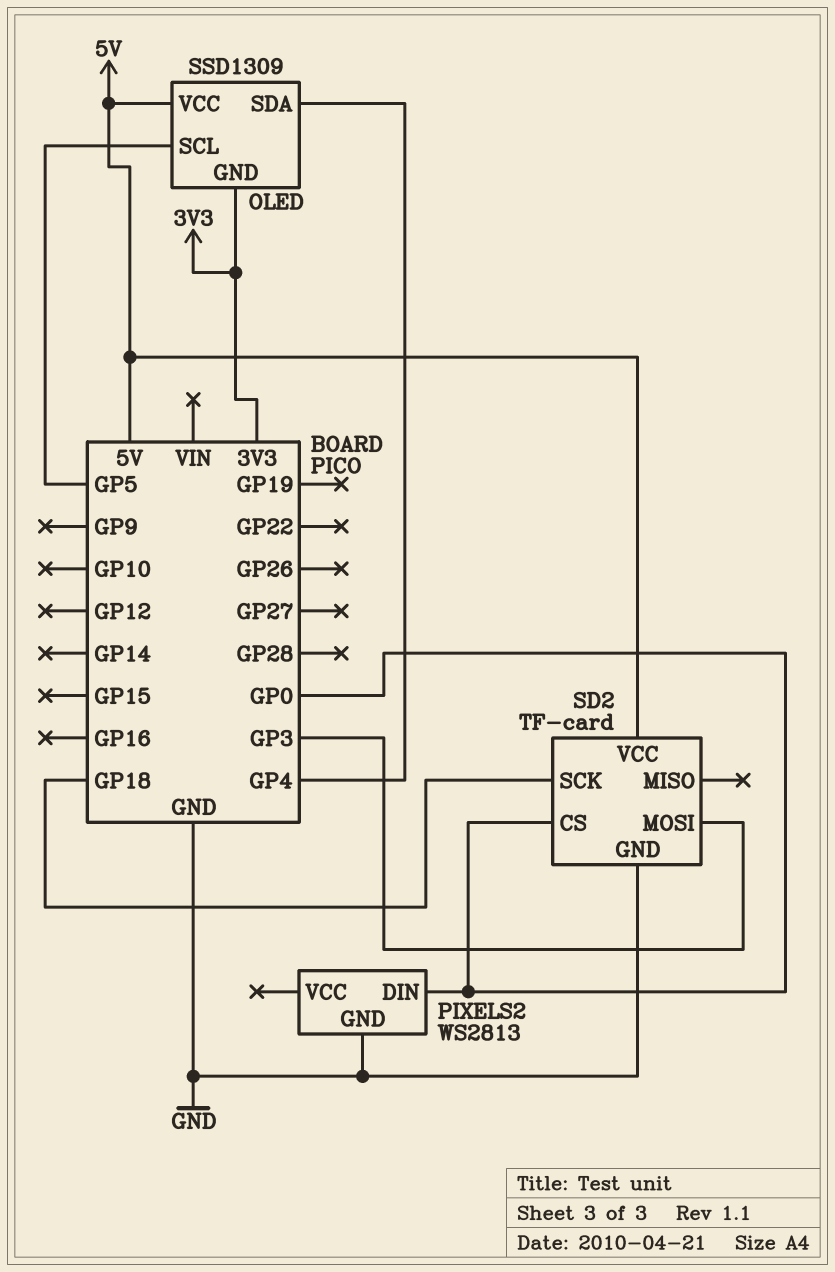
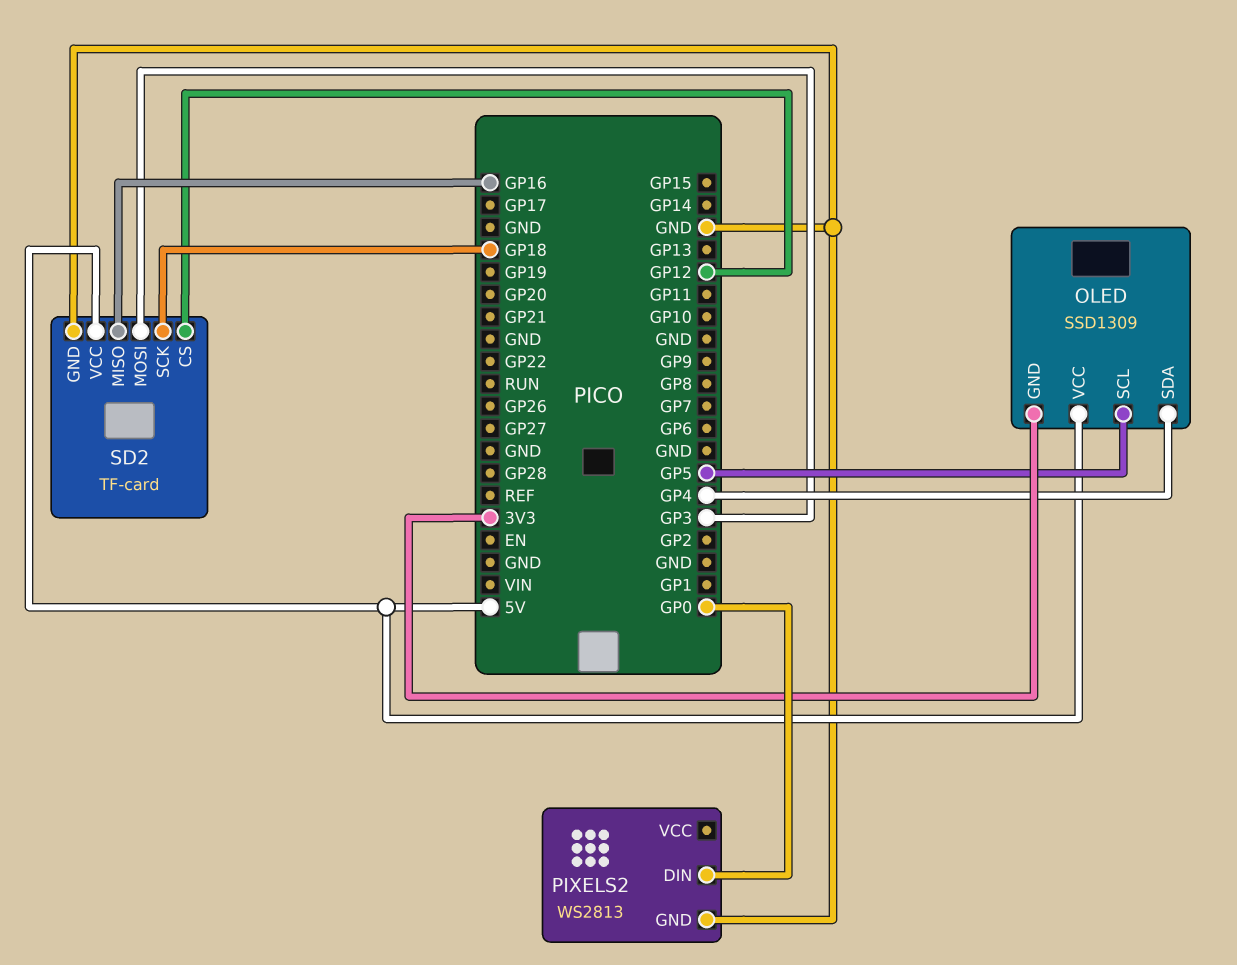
SD2 pin CS: GP0 -> GP12
SD2 pin MISO: none -> GP16

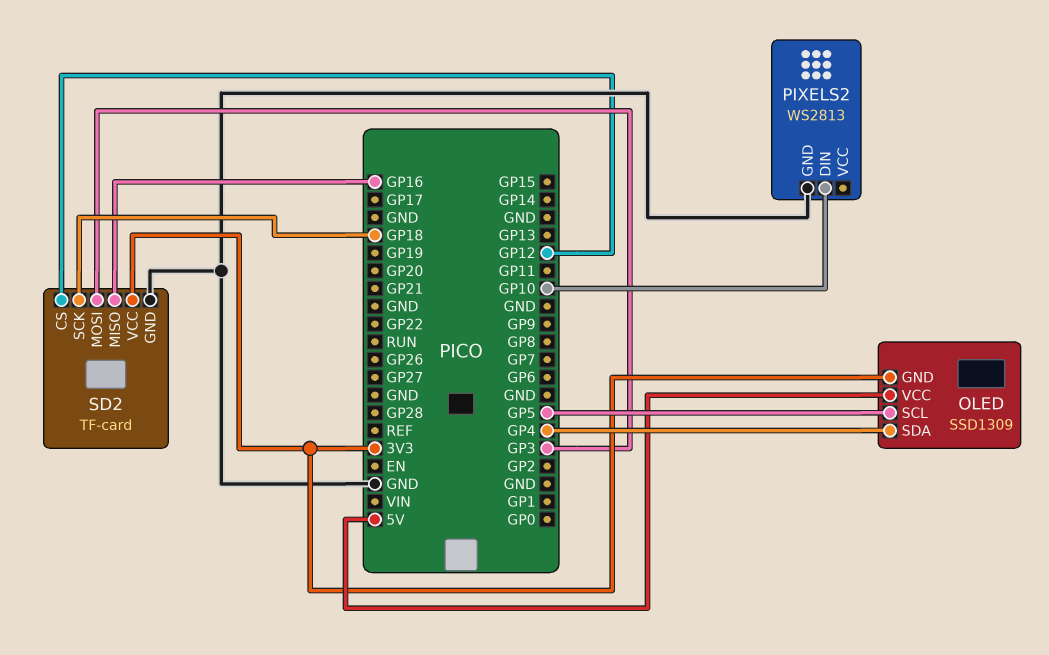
PIXELS2 pin DIN: GP0 -> GP10
SD2 pin VCC: 5V -> 3V3

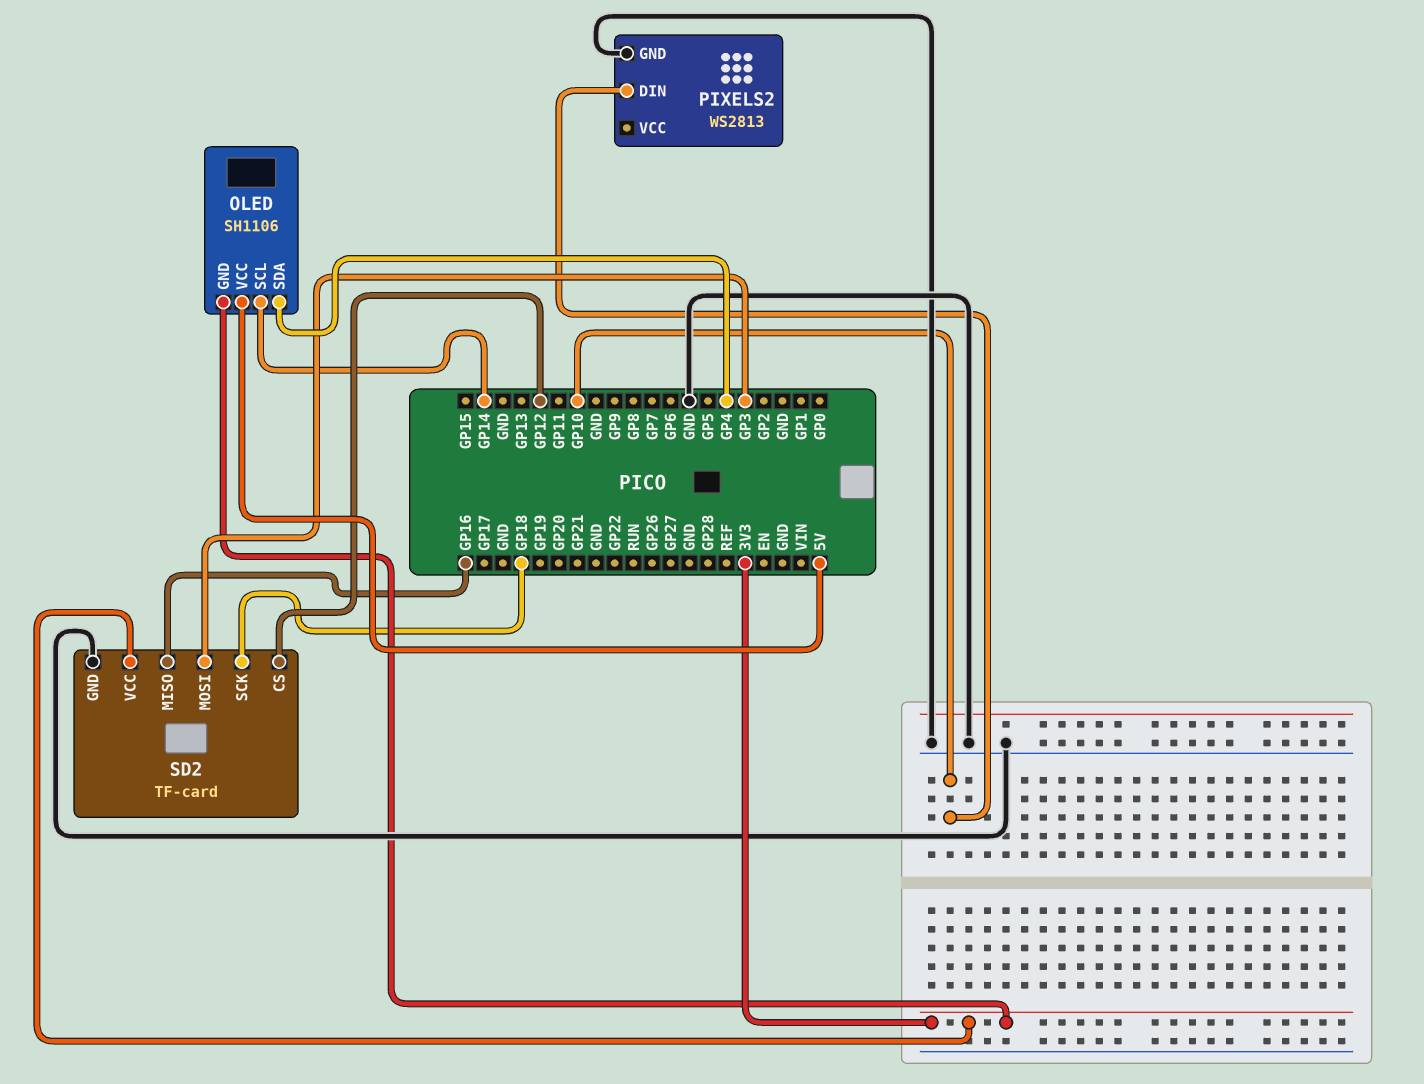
OLED: SSD1309 -> SH1106
OLED pin SCL: GP5 -> GP14

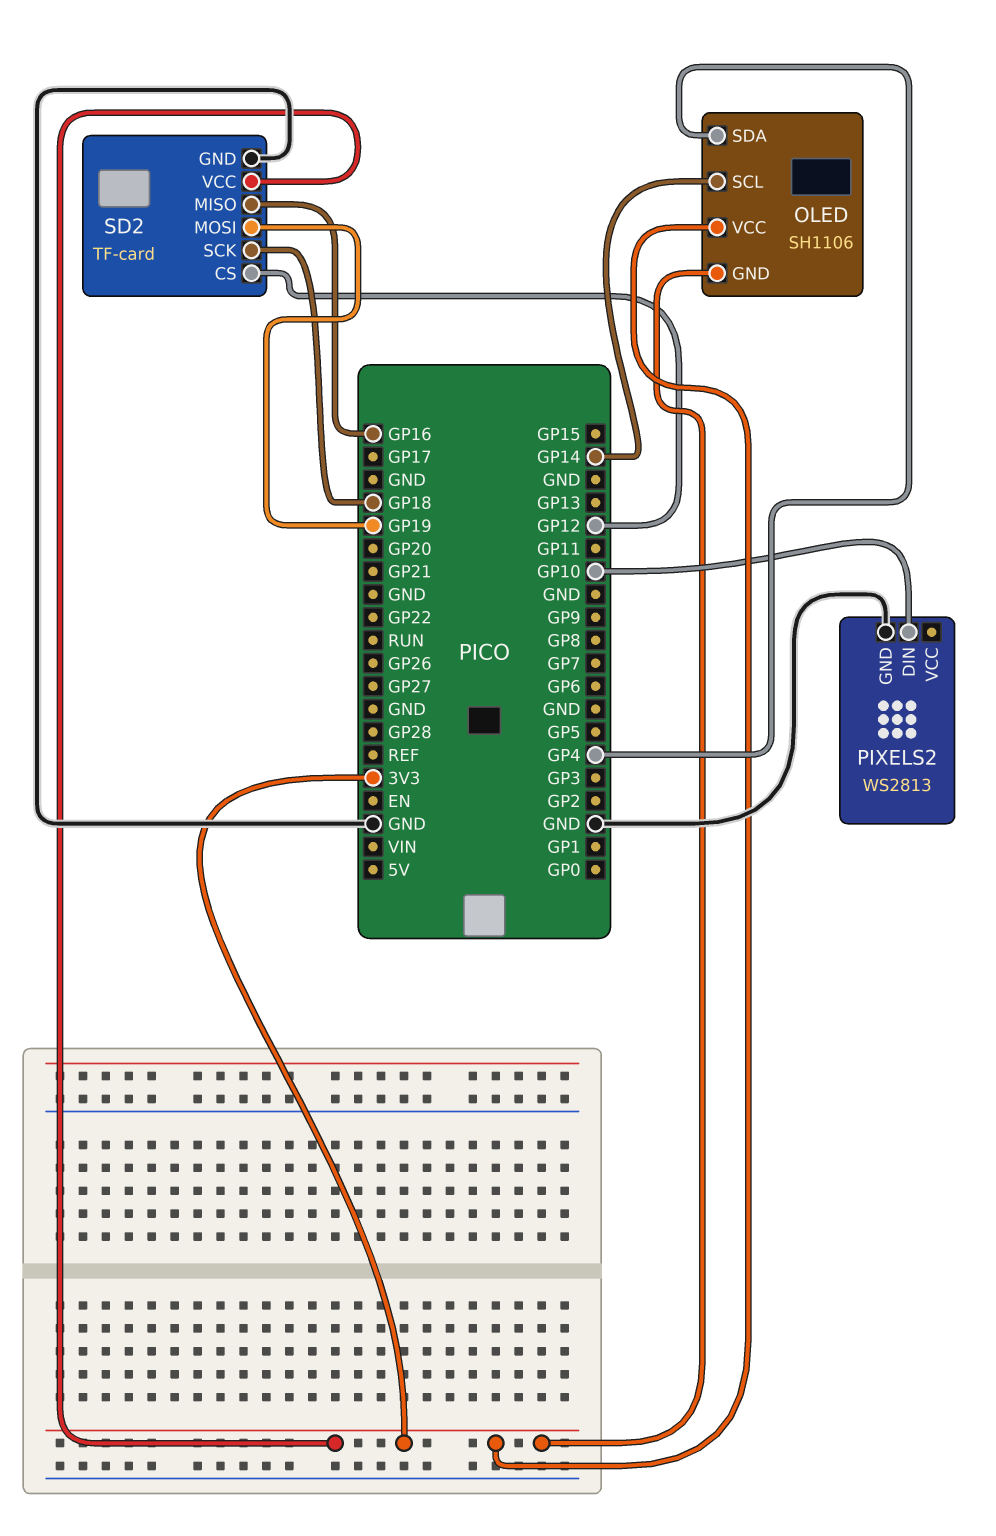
OLED pin VCC: 5V -> 3V3
SD2 pin MOSI: GP3 -> GP19

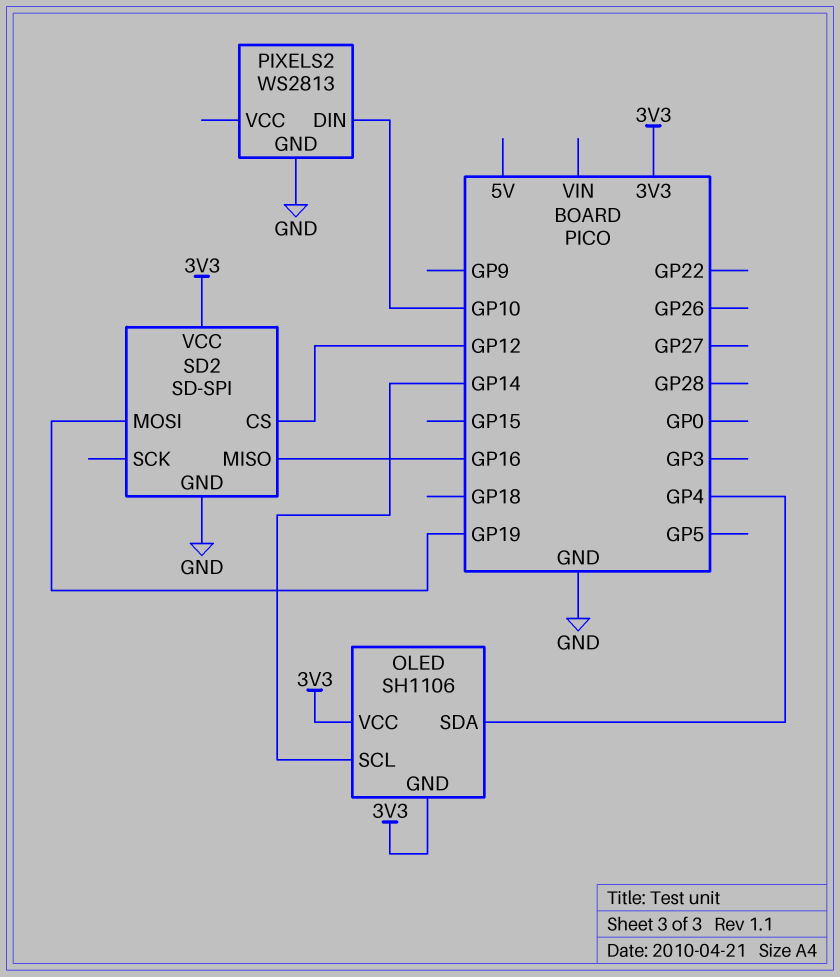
SD2: TF-card -> SD-SPI
SD2 pin SCK: GP18 -> none

